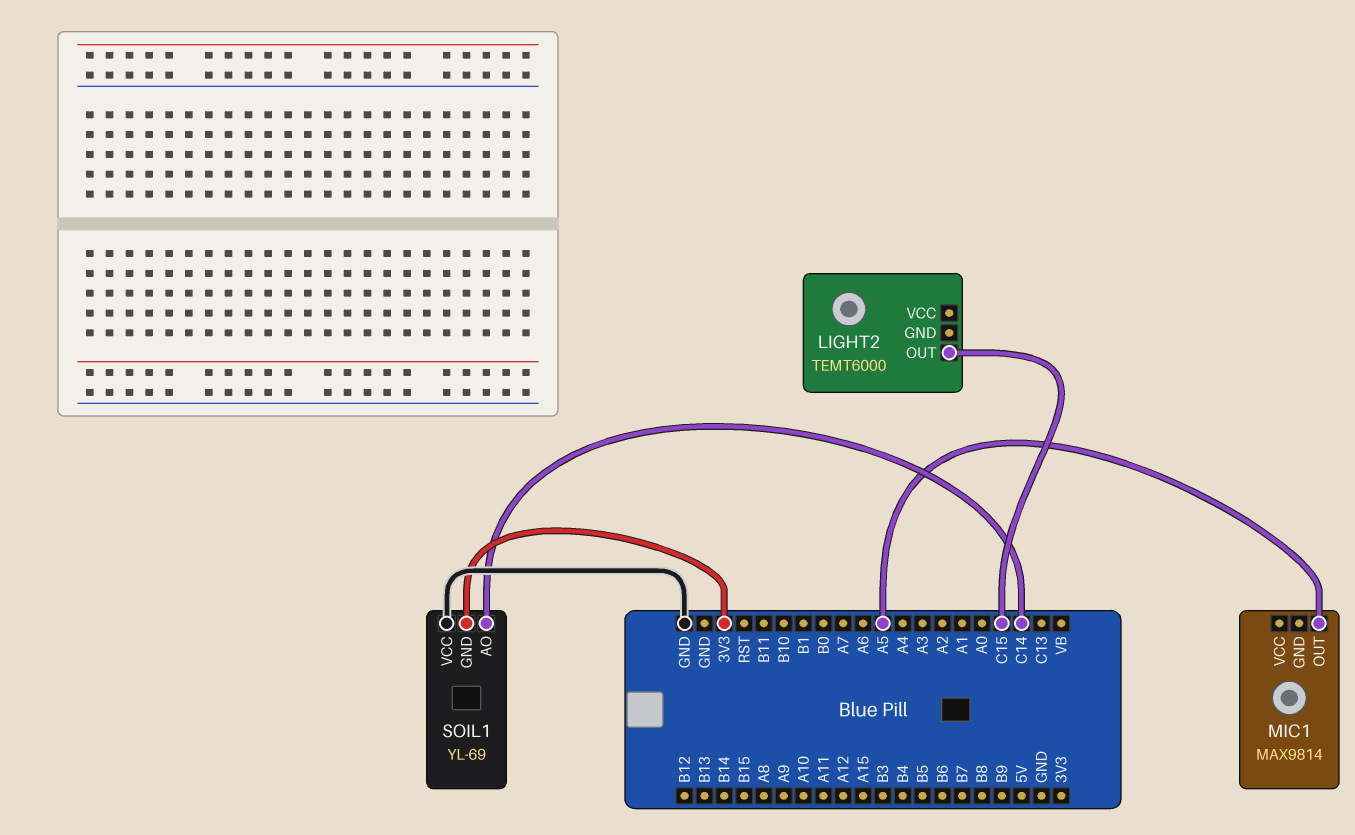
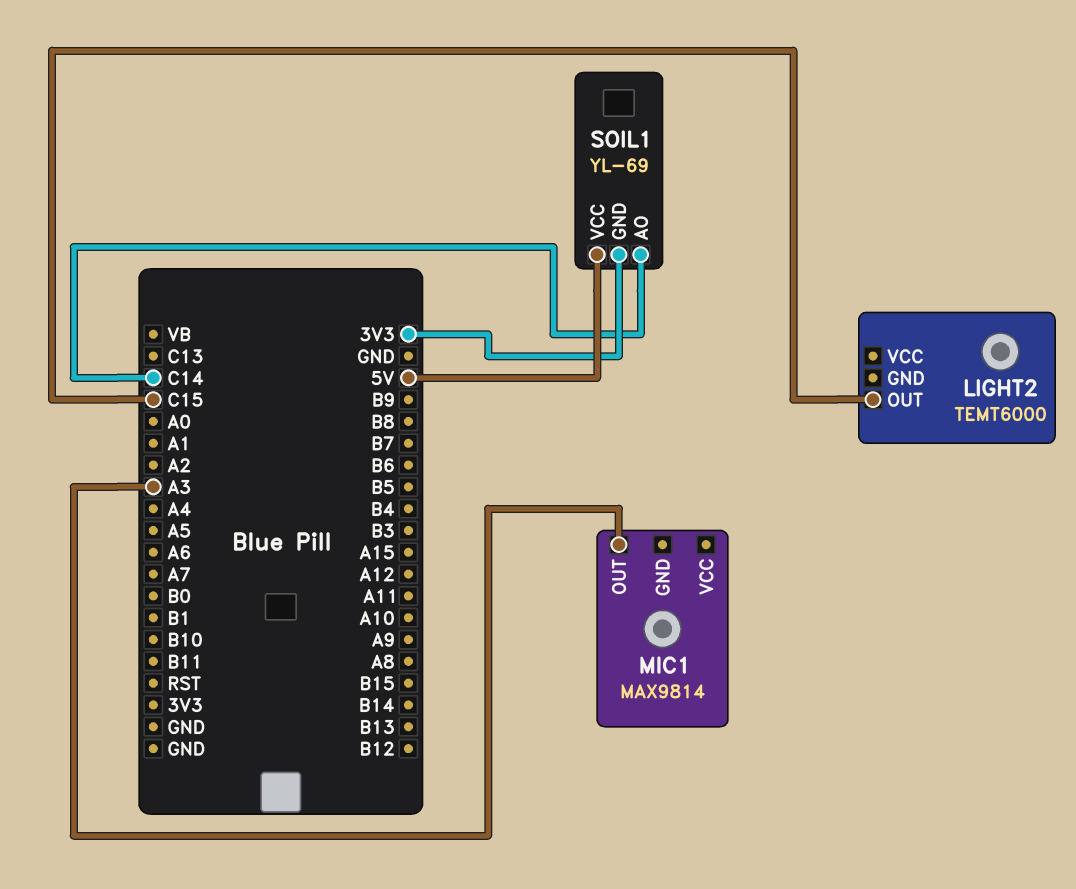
MIC1 pin OUT: A5 -> A3
SOIL1 pin VCC: GND -> 5V

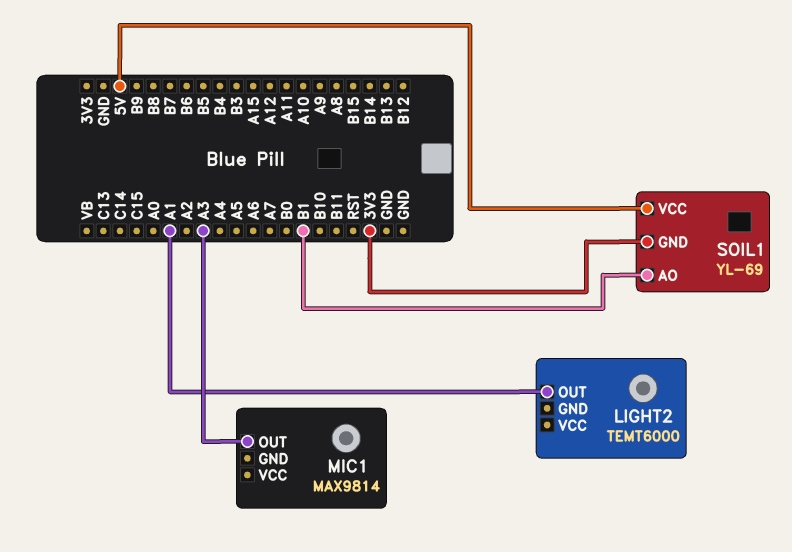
LIGHT2 pin OUT: C15 -> A1
SOIL1 pin AO: C14 -> B1

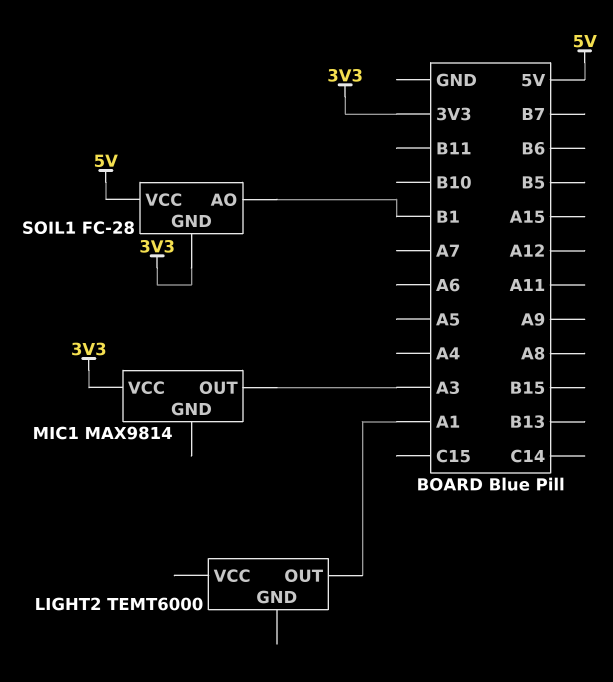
MIC1 pin VCC: none -> 3V3
SOIL1: YL-69 -> FC-28

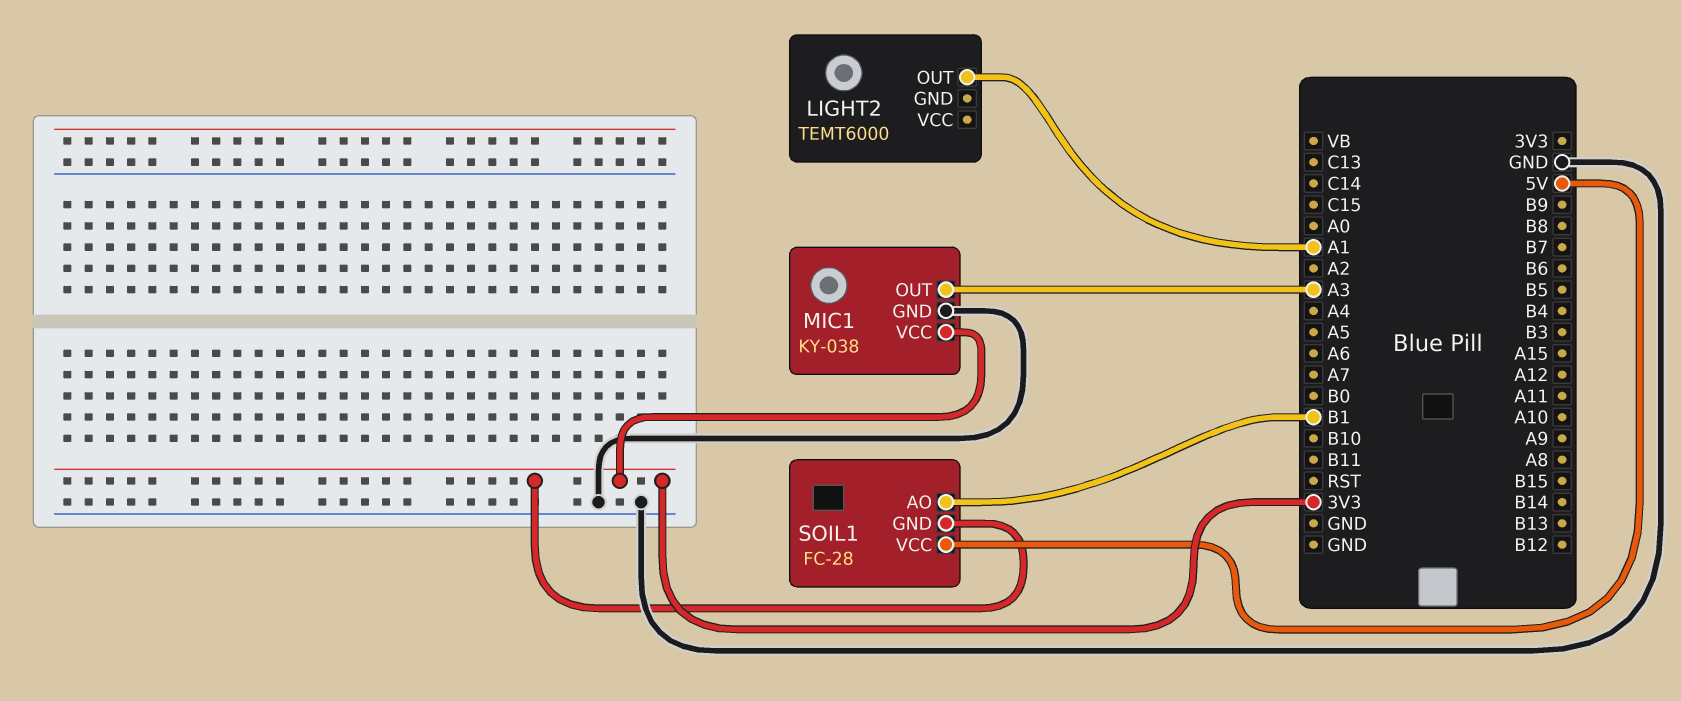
MIC1: MAX9814 -> KY-038
MIC1 pin GND: none -> GND

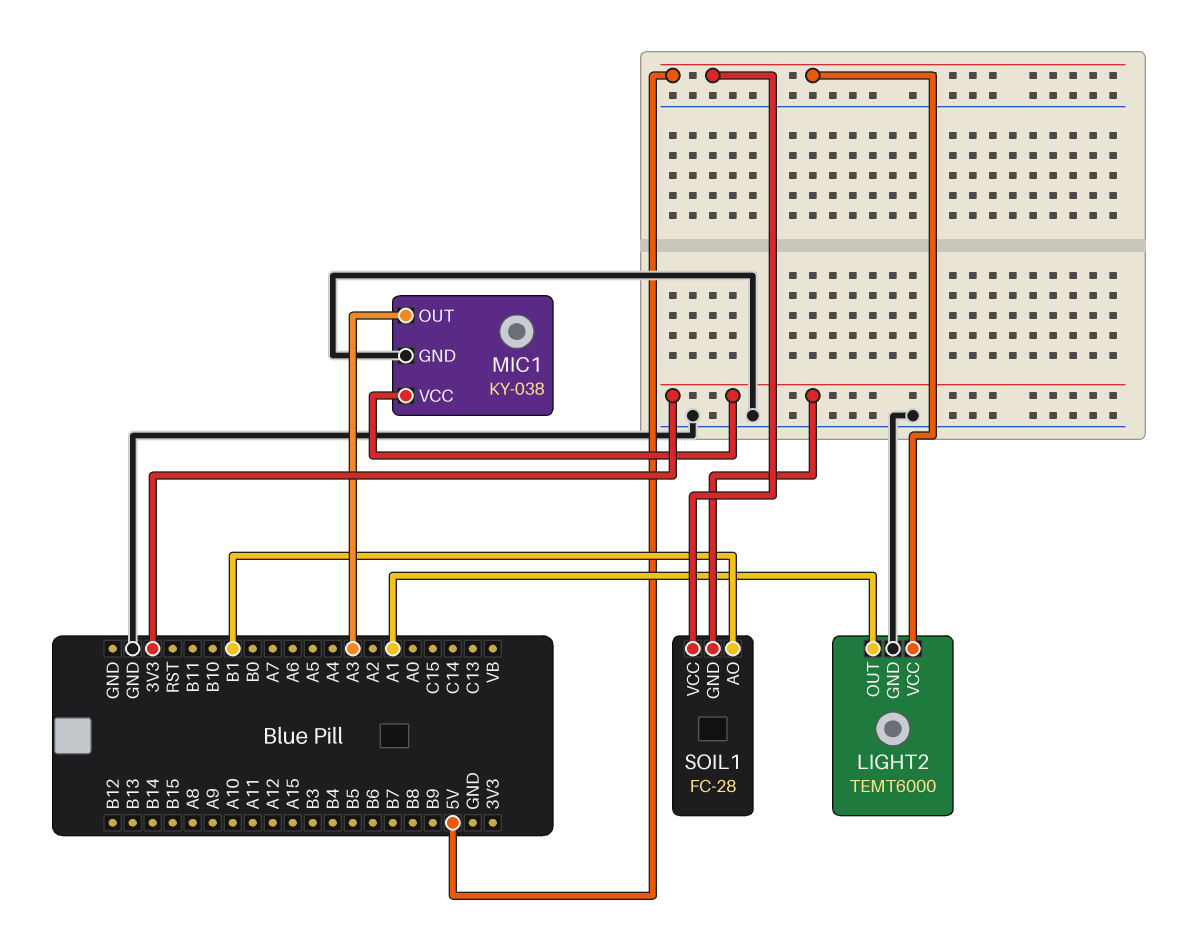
LIGHT2 pin GND: none -> GND
LIGHT2 pin VCC: none -> 5V

